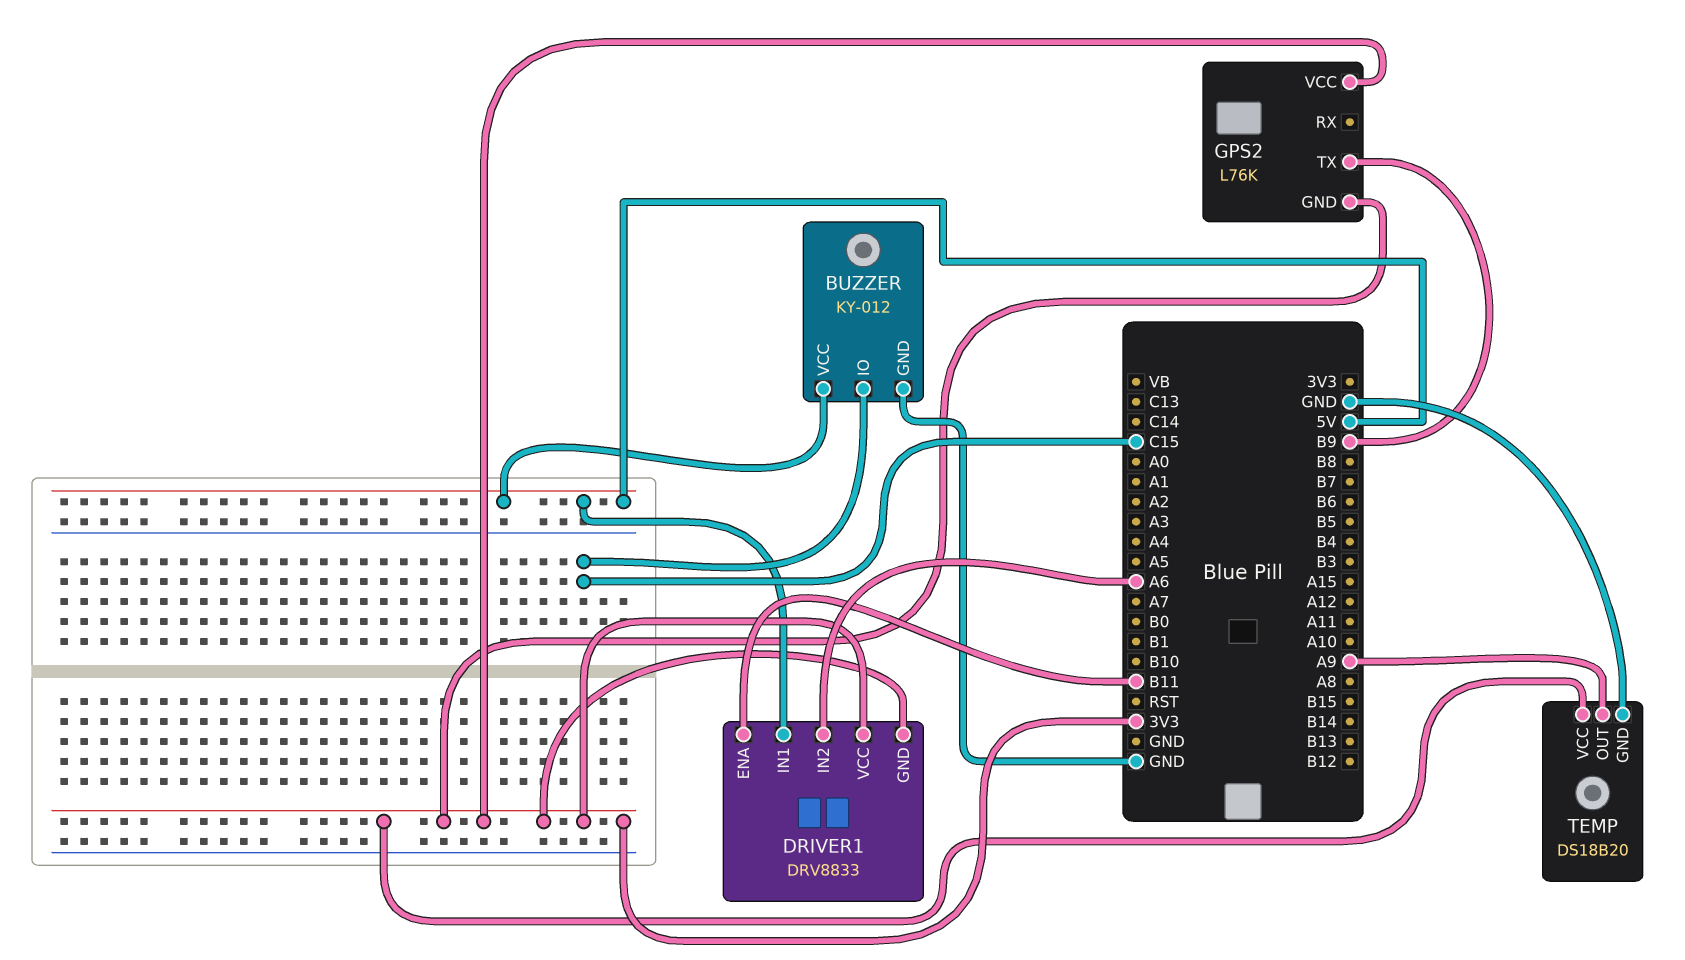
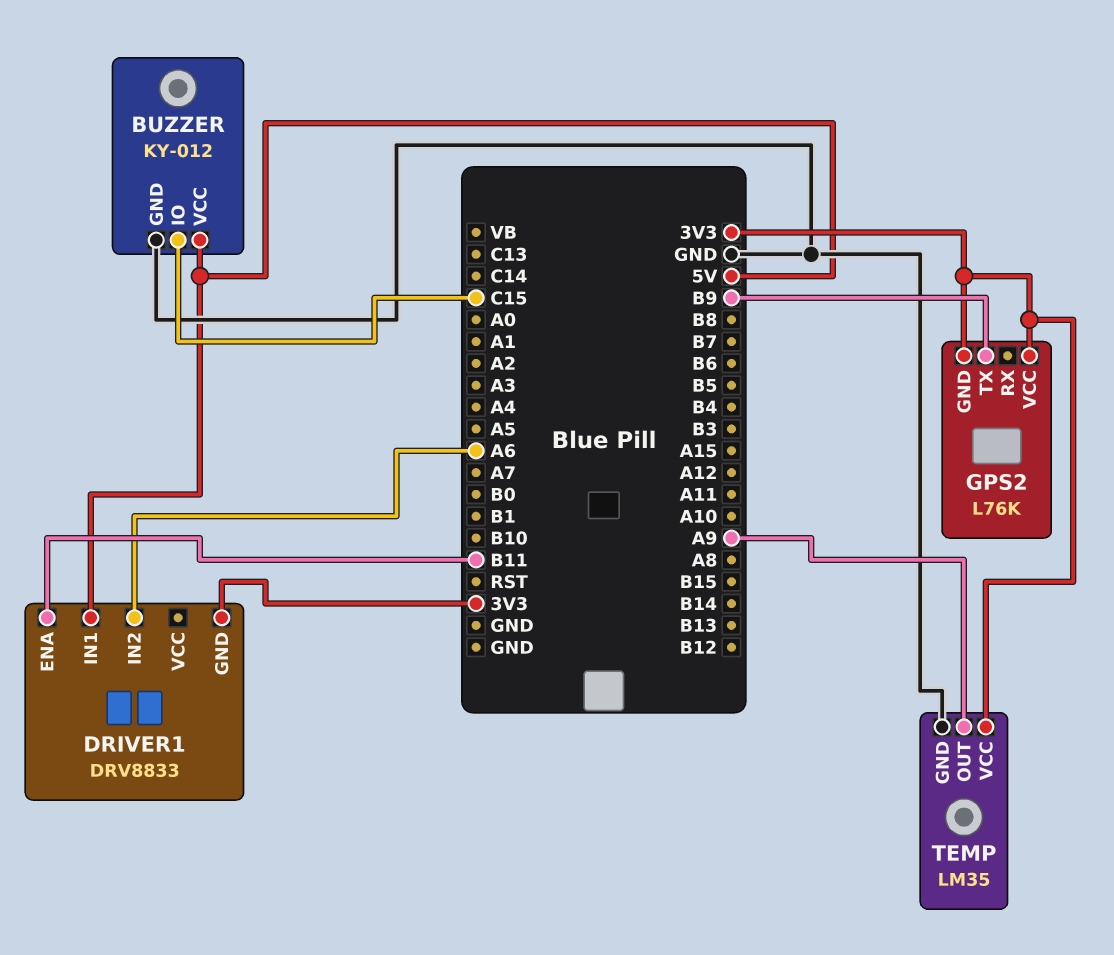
DRIVER1 pin VCC: 3V3 -> none
TEMP: DS18B20 -> LM35

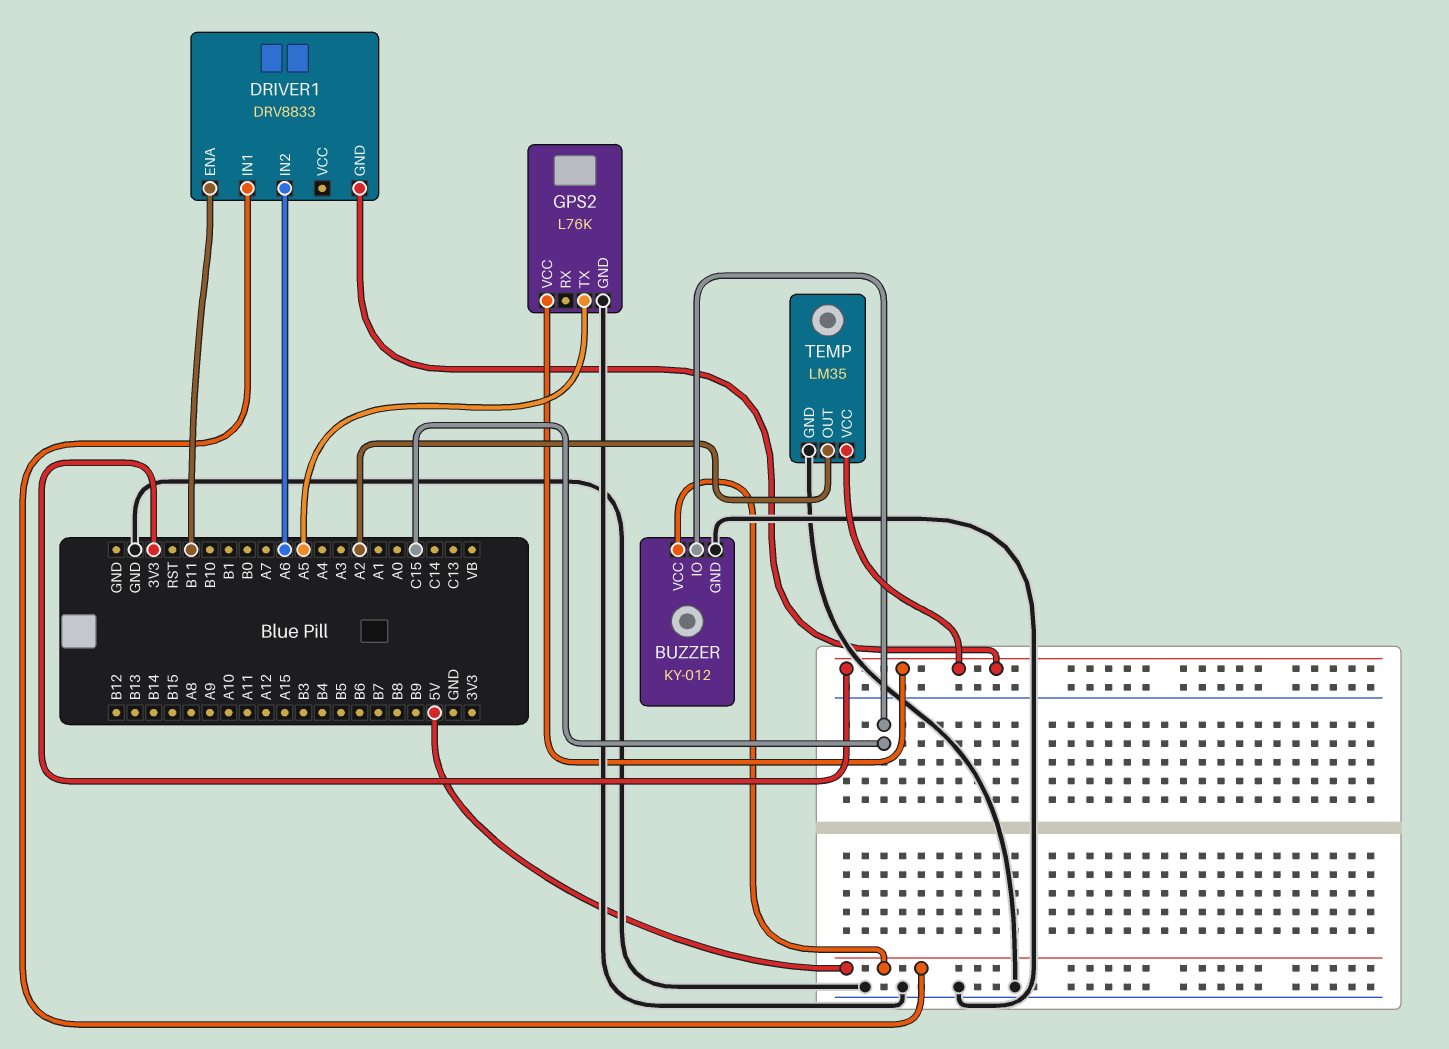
GPS2 pin GND: 3V3 -> GND
GPS2 pin TX: B9 -> A5
TEMP pin OUT: A9 -> A2

